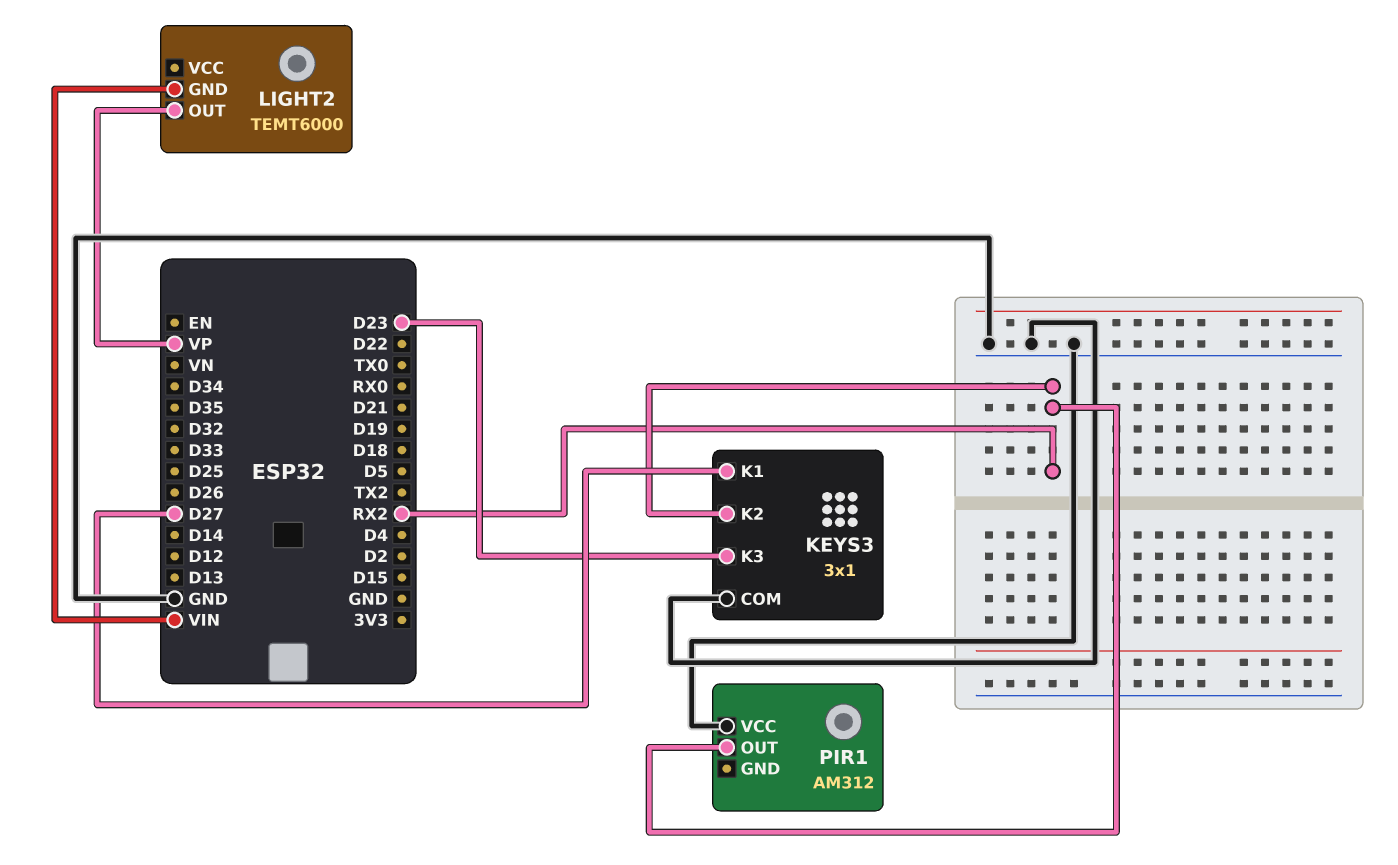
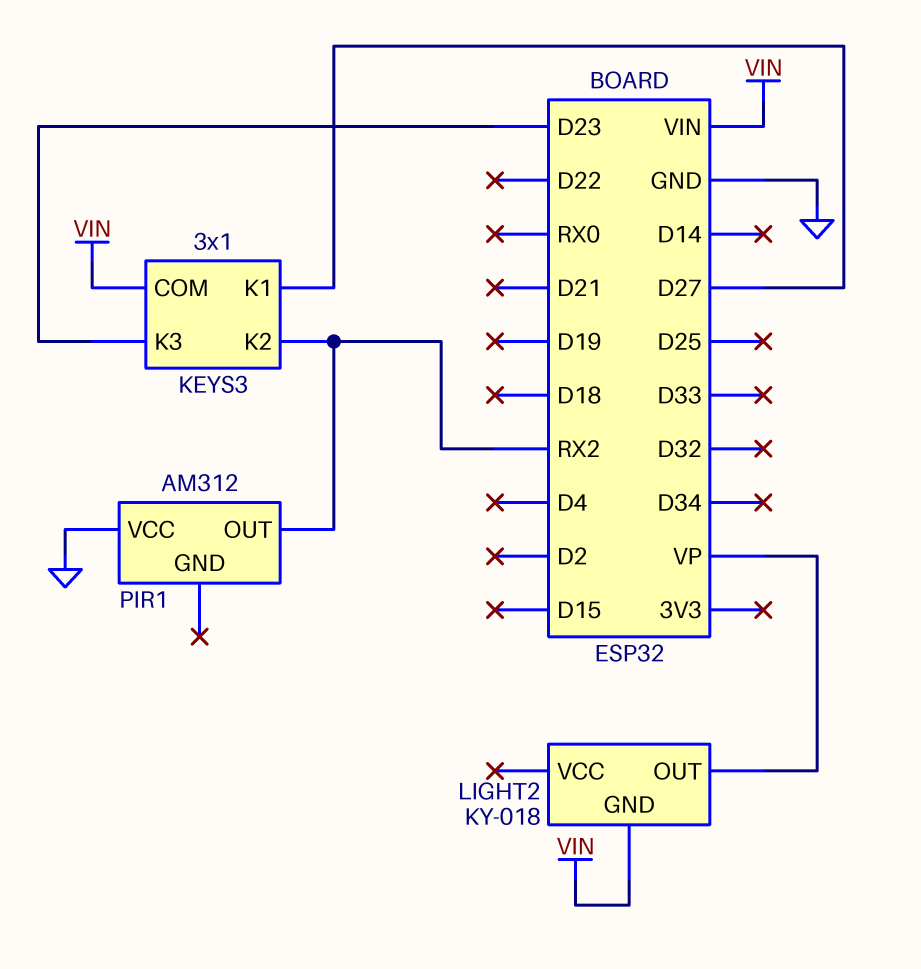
KEYS3 pin COM: GND -> VIN
LIGHT2: TEMT6000 -> KY-018

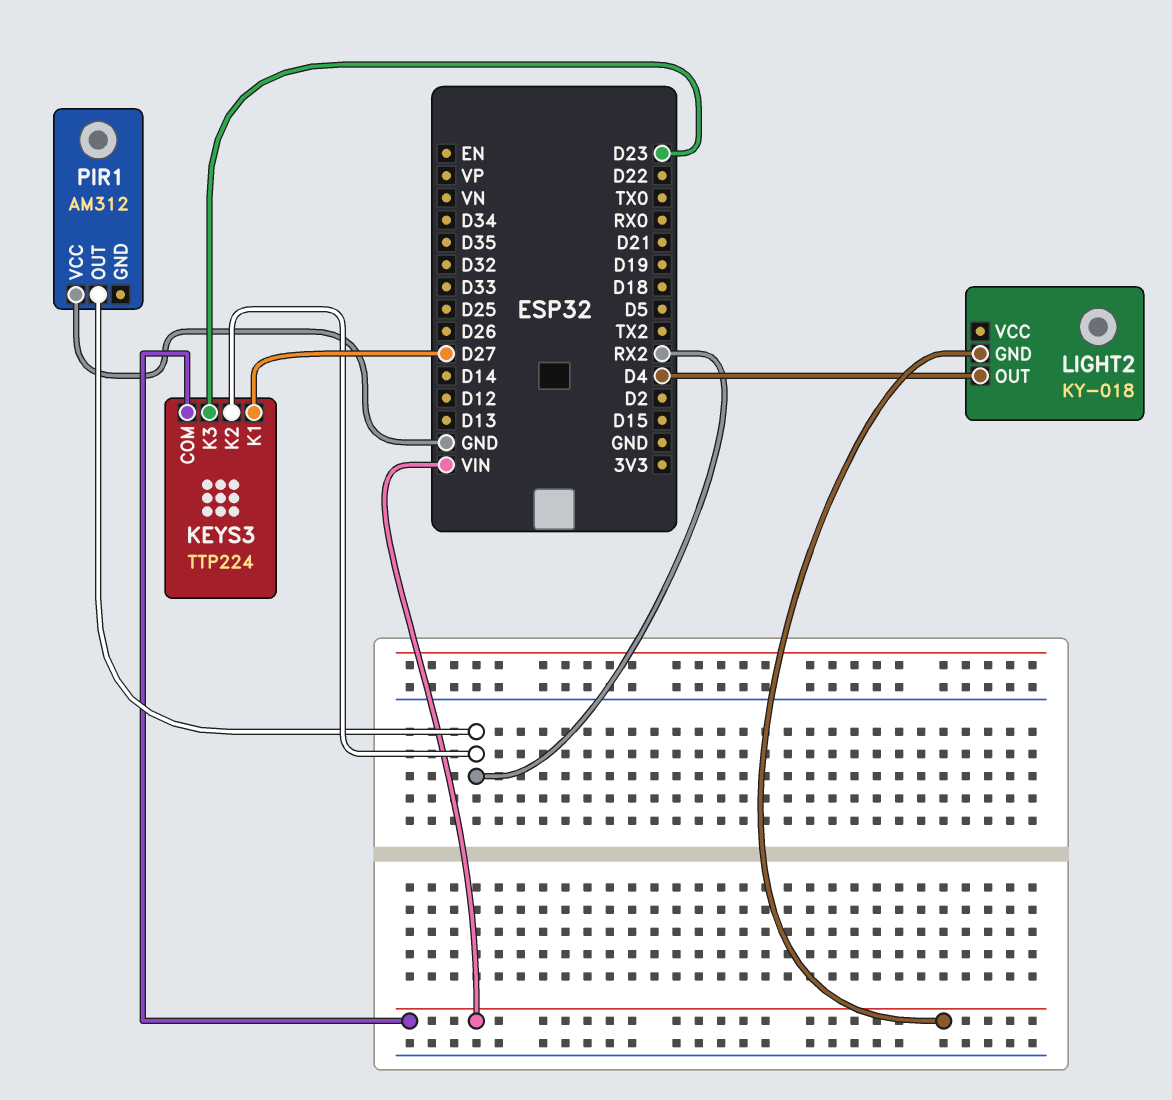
KEYS3: 3x1 -> TTP224
LIGHT2 pin OUT: VP -> D4

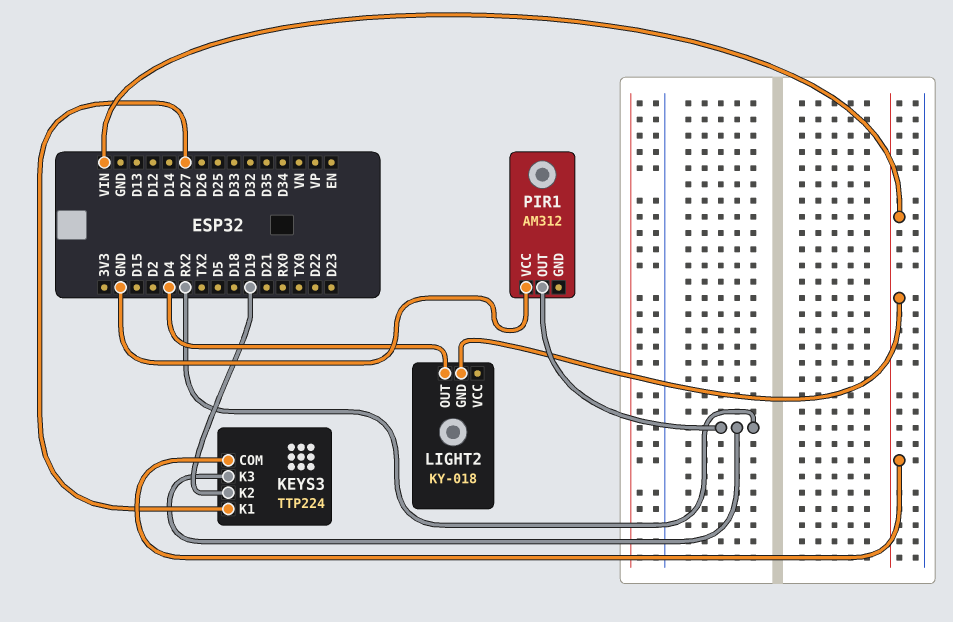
KEYS3 pin K2: RX2 -> D19
KEYS3 pin K3: D23 -> RX2

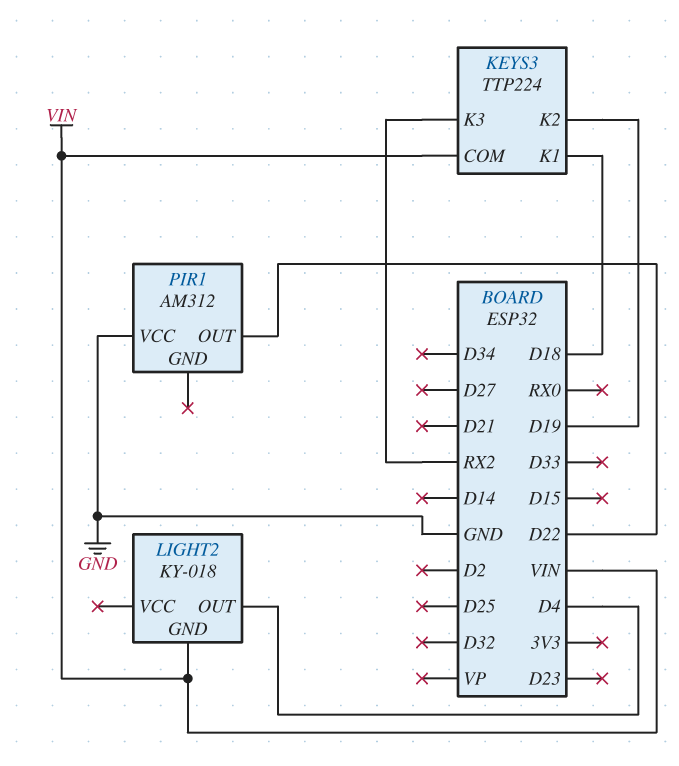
KEYS3 pin K1: D27 -> D18
PIR1 pin OUT: RX2 -> D22

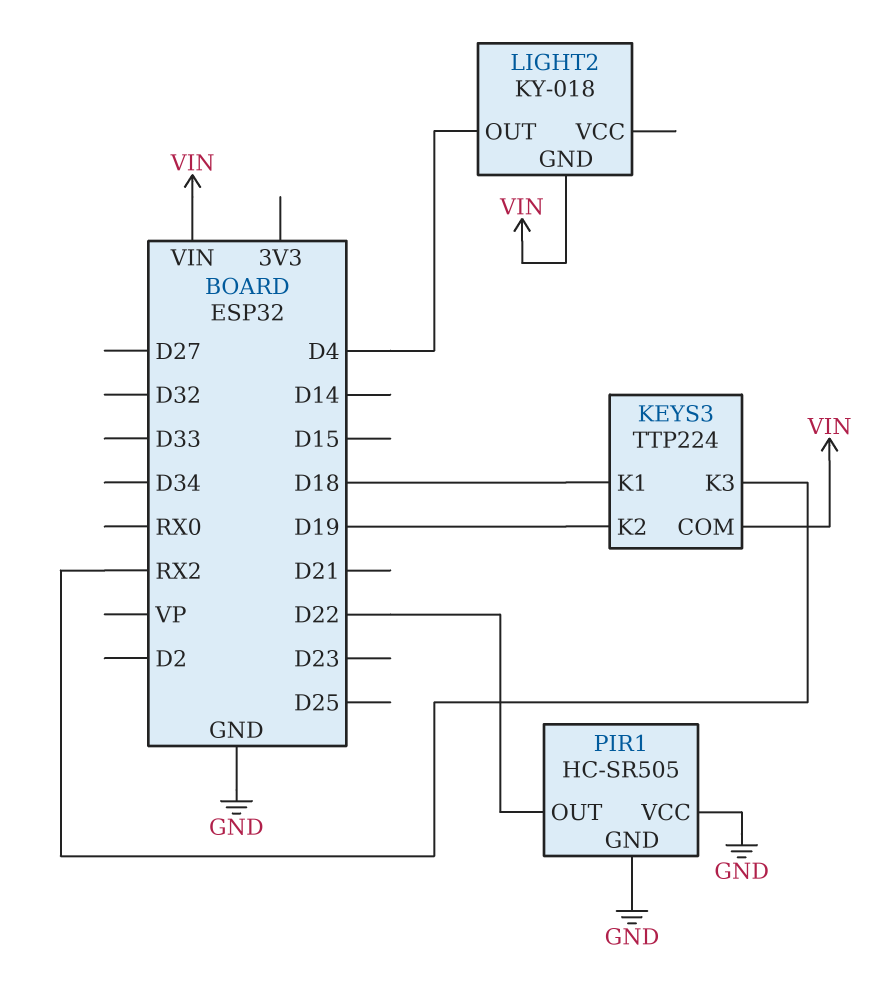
PIR1: AM312 -> HC-SR505
PIR1 pin GND: none -> GND

